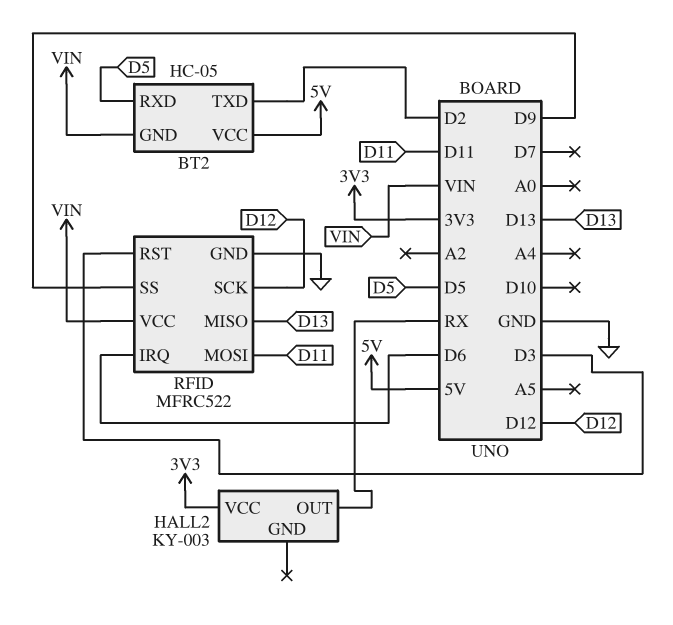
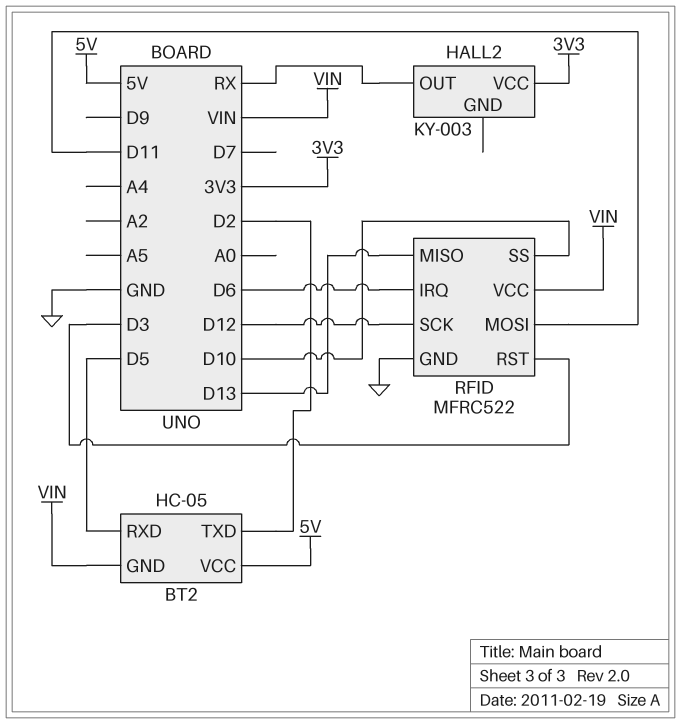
RFID pin SS: D9 -> D10

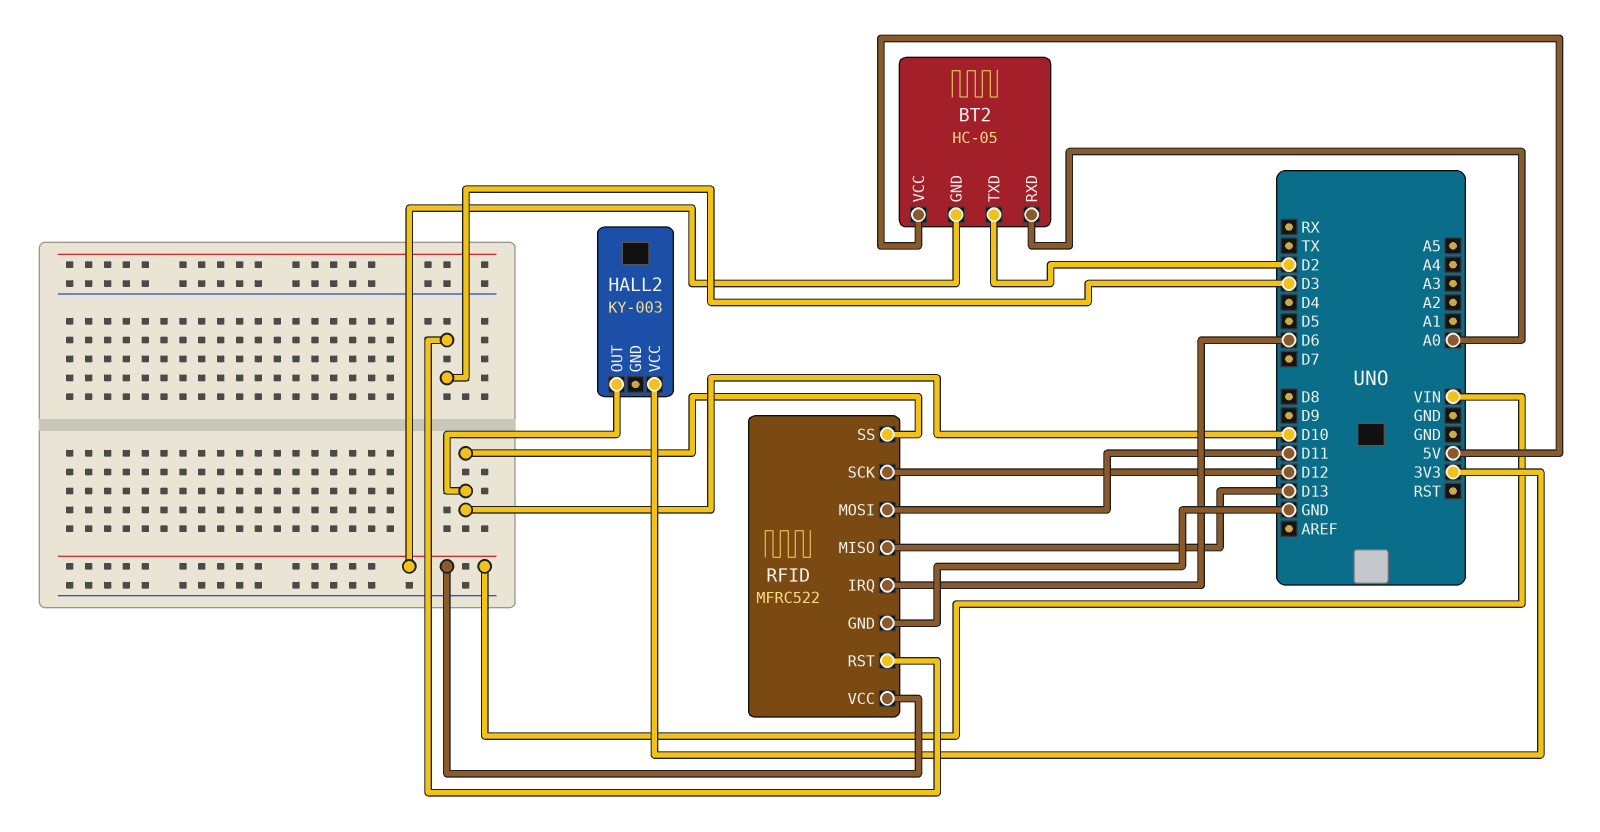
BT2 pin RXD: D5 -> A0
HALL2 pin OUT: RX -> D10

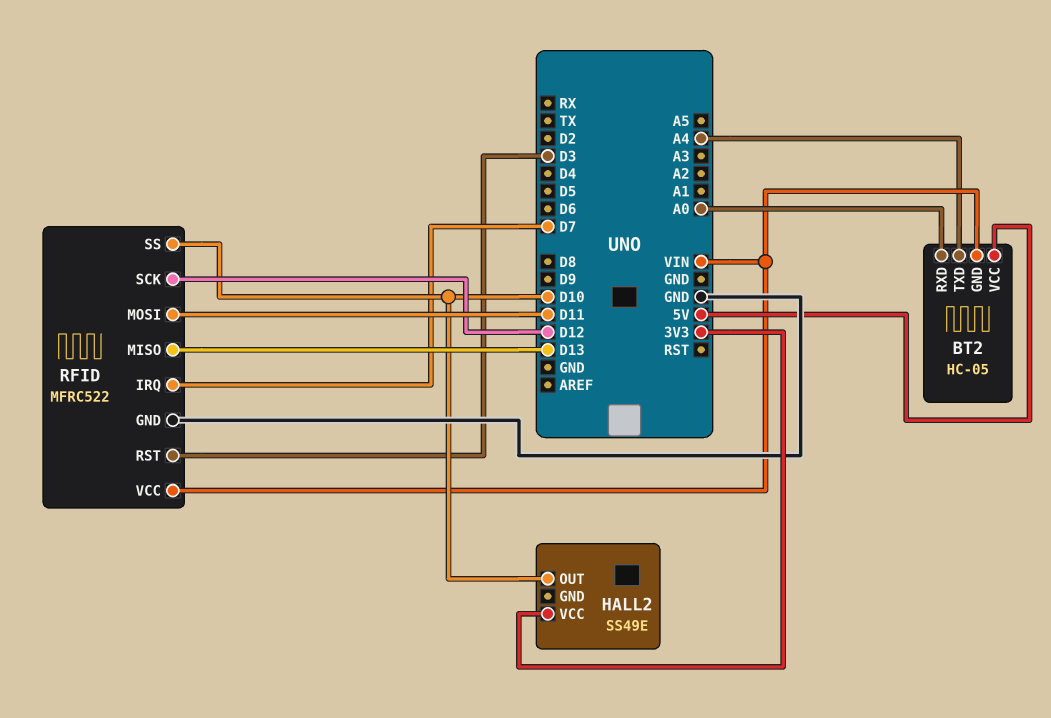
BT2 pin TXD: D2 -> A4
HALL2: KY-003 -> SS49E
RFID pin IRQ: D6 -> D7

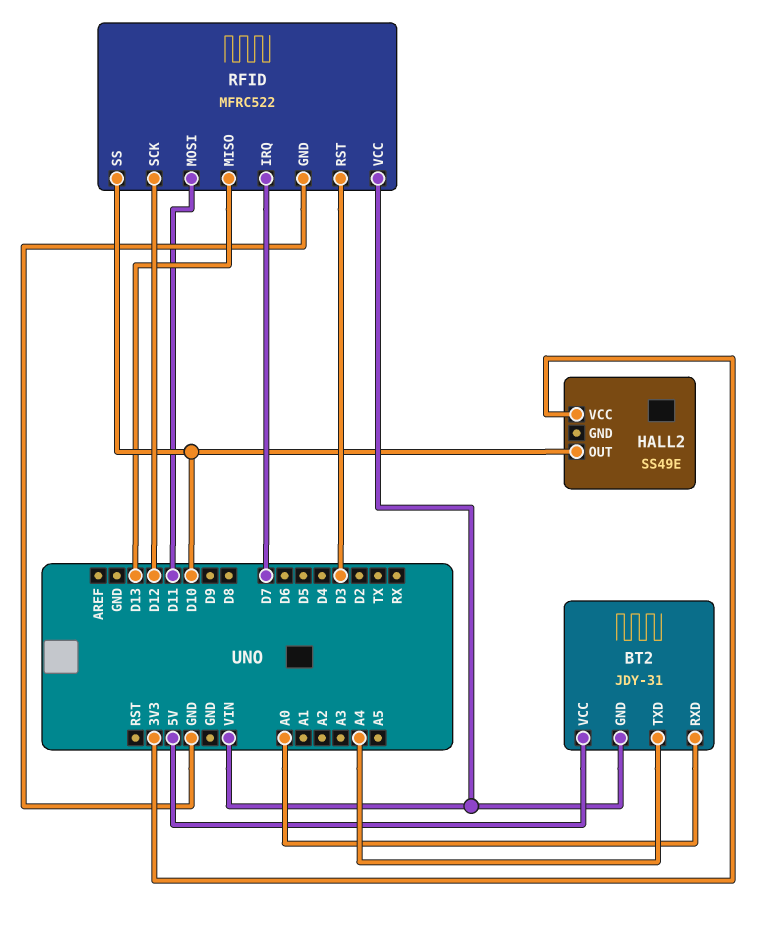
BT2: HC-05 -> JDY-31

